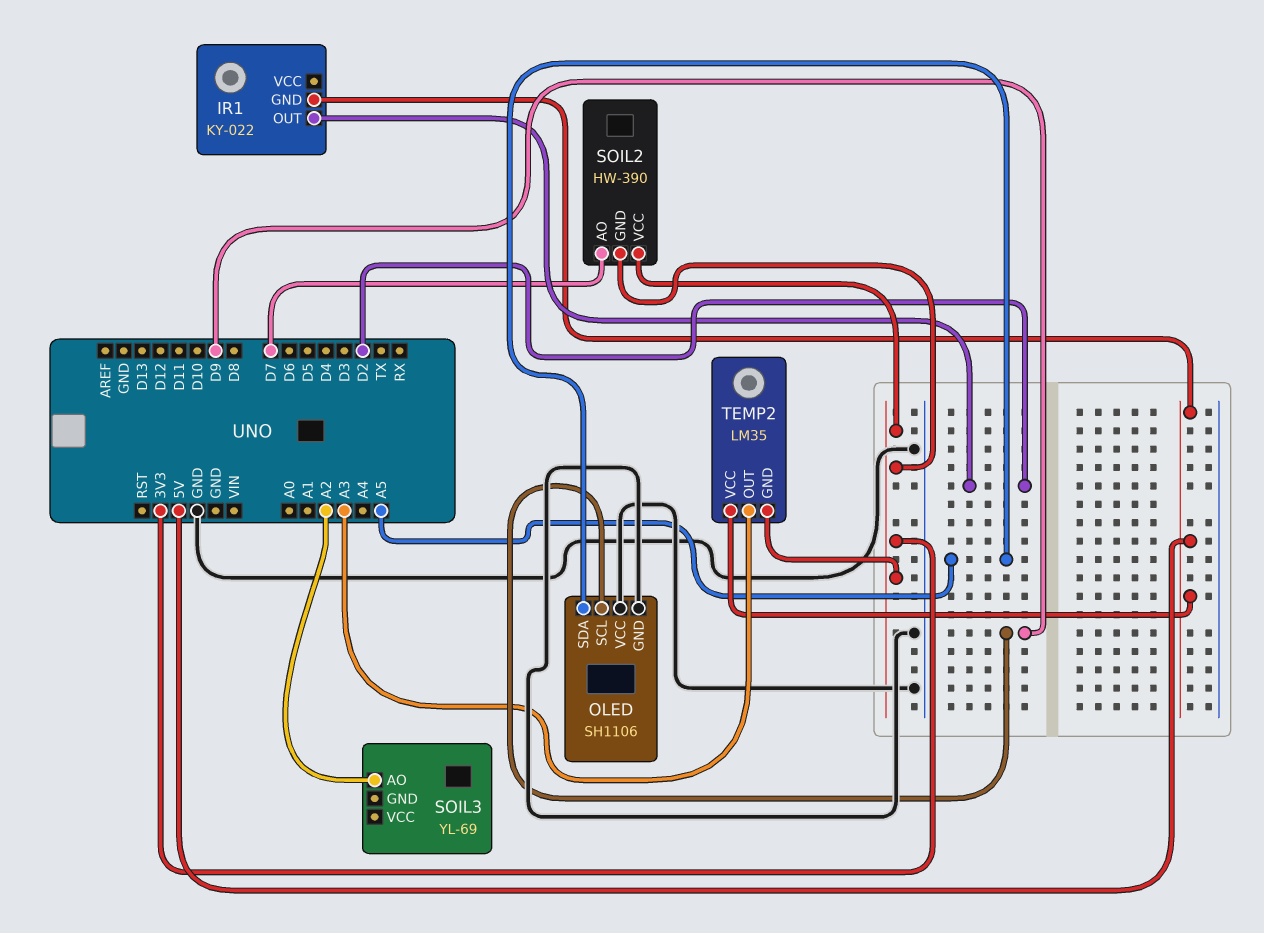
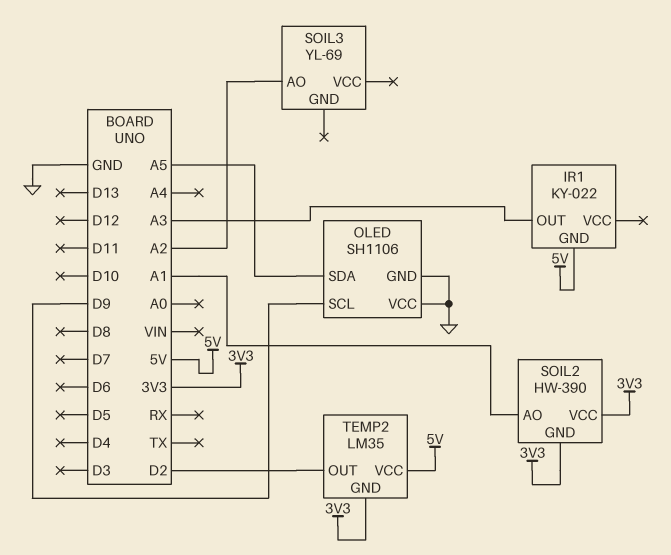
IR1 pin OUT: D2 -> A3
SOIL2 pin AO: D7 -> A1
TEMP2 pin OUT: A3 -> D2

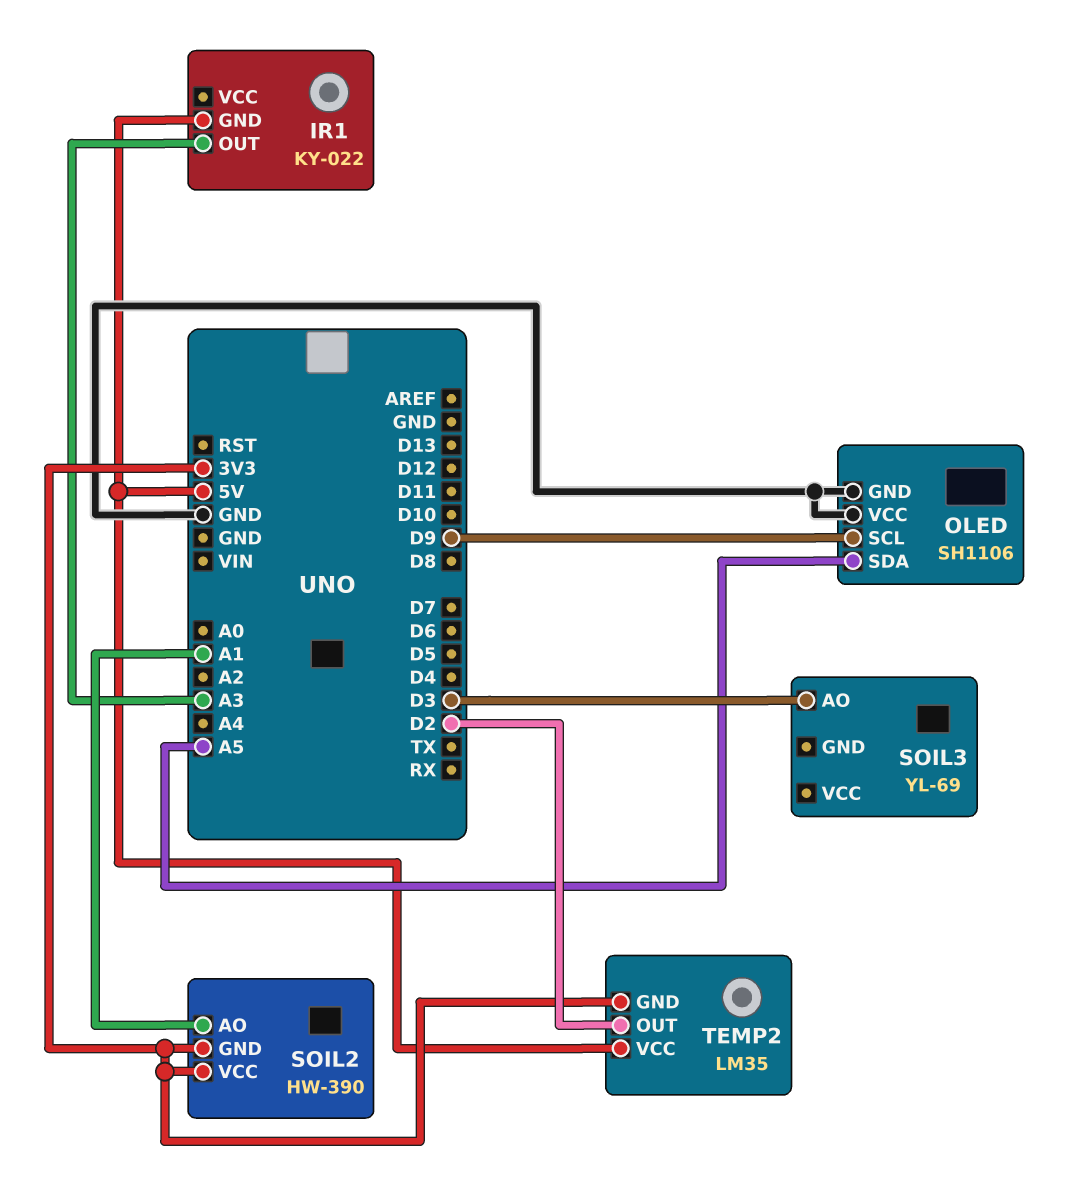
SOIL3 pin AO: A2 -> D3

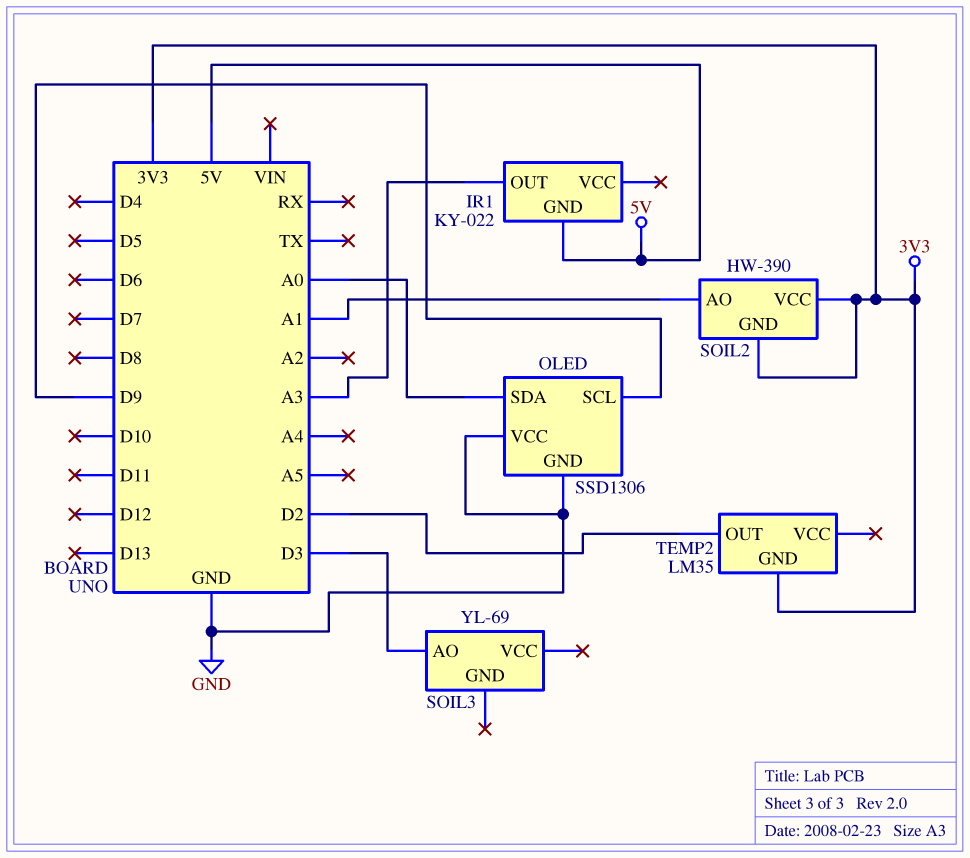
OLED: SH1106 -> SSD1306
OLED pin SDA: A5 -> A0
TEMP2 pin VCC: 5V -> none

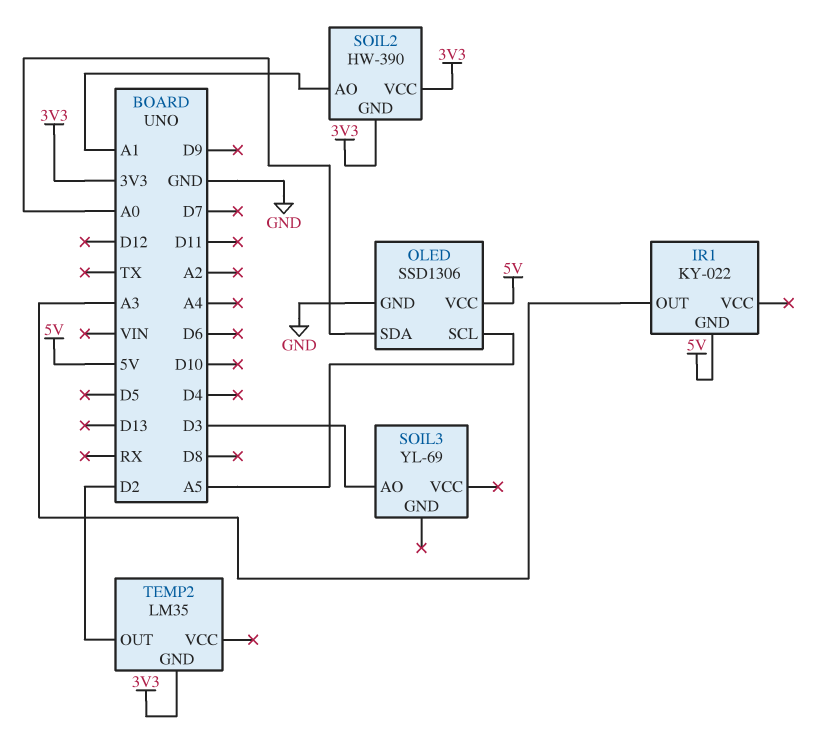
OLED pin SCL: D9 -> A5
OLED pin VCC: GND -> 5V

